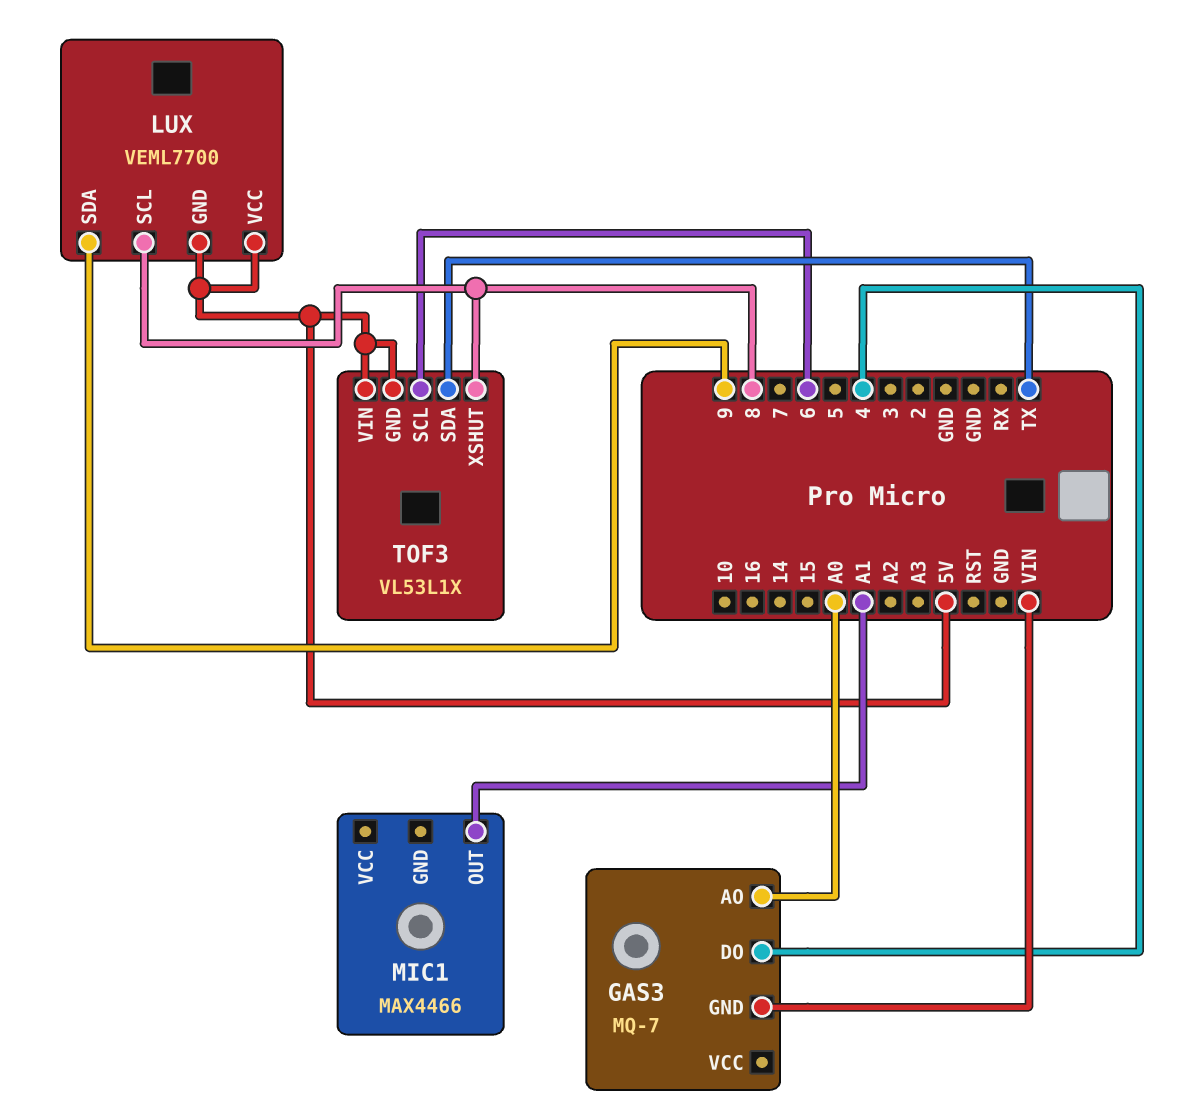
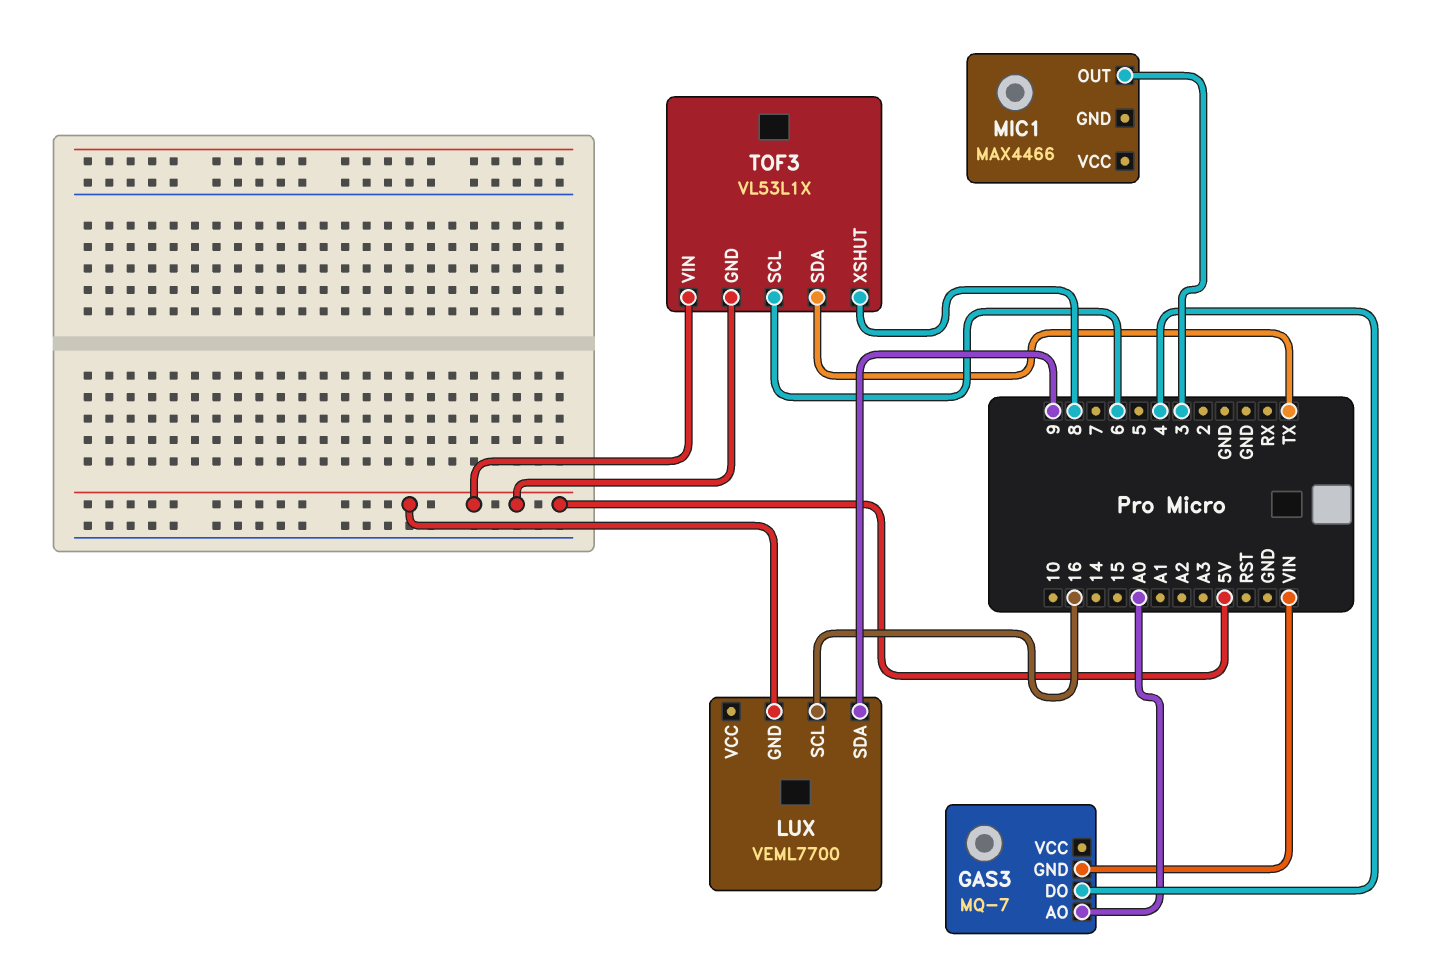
LUX pin SCL: 8 -> 16
LUX pin VCC: 5V -> none
MIC1 pin OUT: A1 -> 3

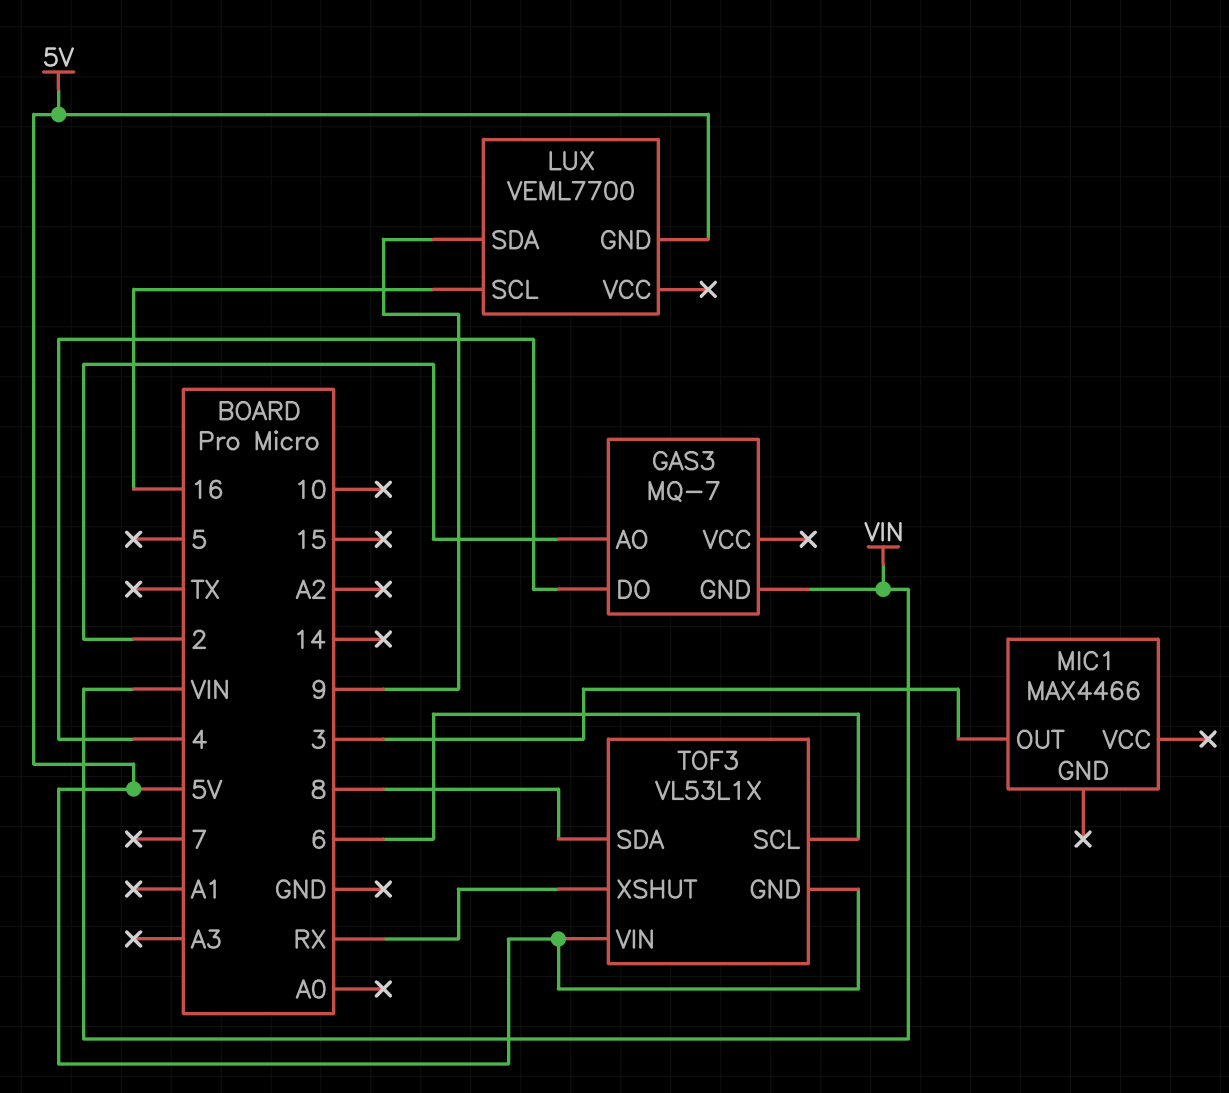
GAS3 pin AO: A0 -> 2
TOF3 pin SDA: TX -> 8
TOF3 pin XSHUT: 8 -> RX

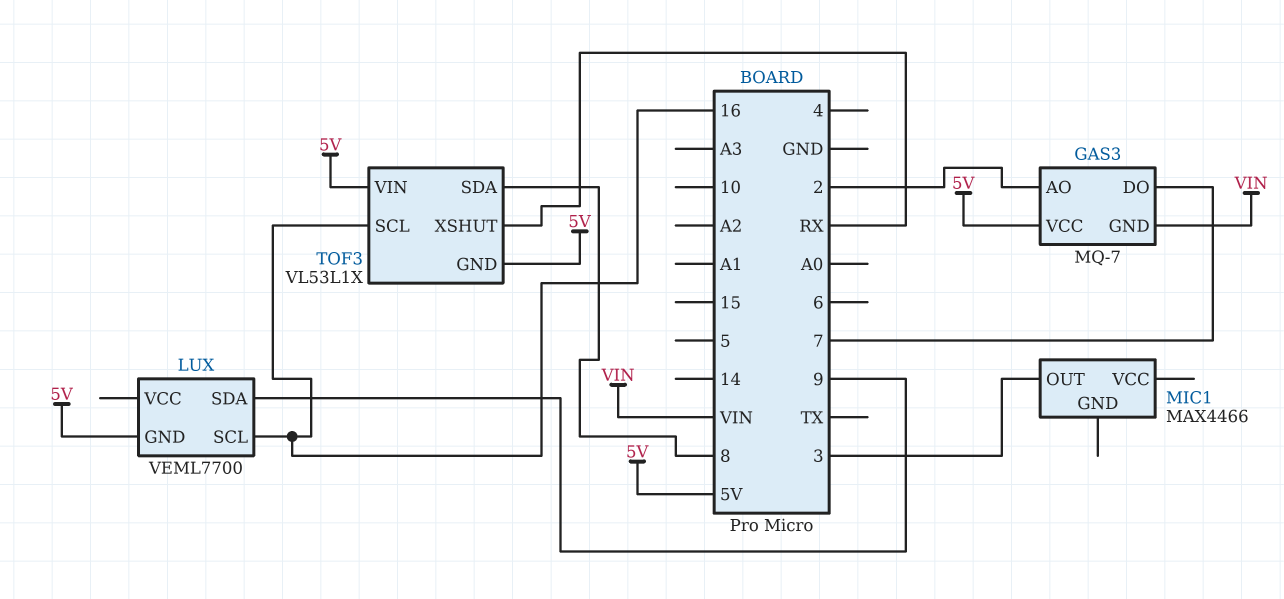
GAS3 pin DO: 4 -> 7
GAS3 pin VCC: none -> 5V
TOF3 pin SCL: 6 -> 16

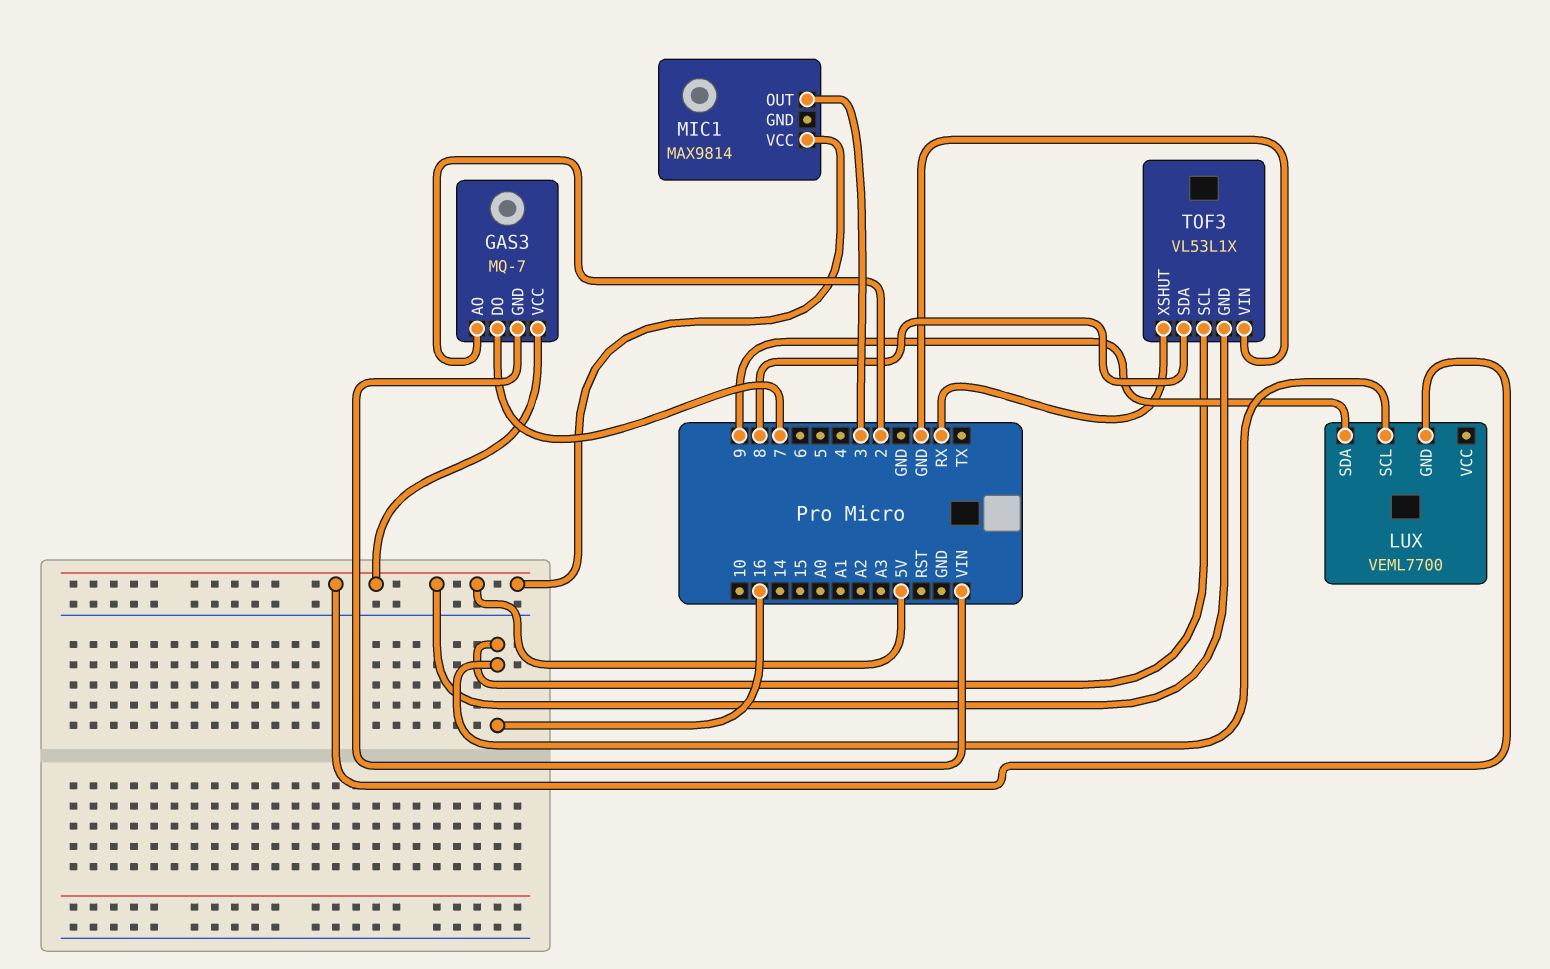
MIC1: MAX4466 -> MAX9814
MIC1 pin VCC: none -> 5V
TOF3 pin VIN: 5V -> GND

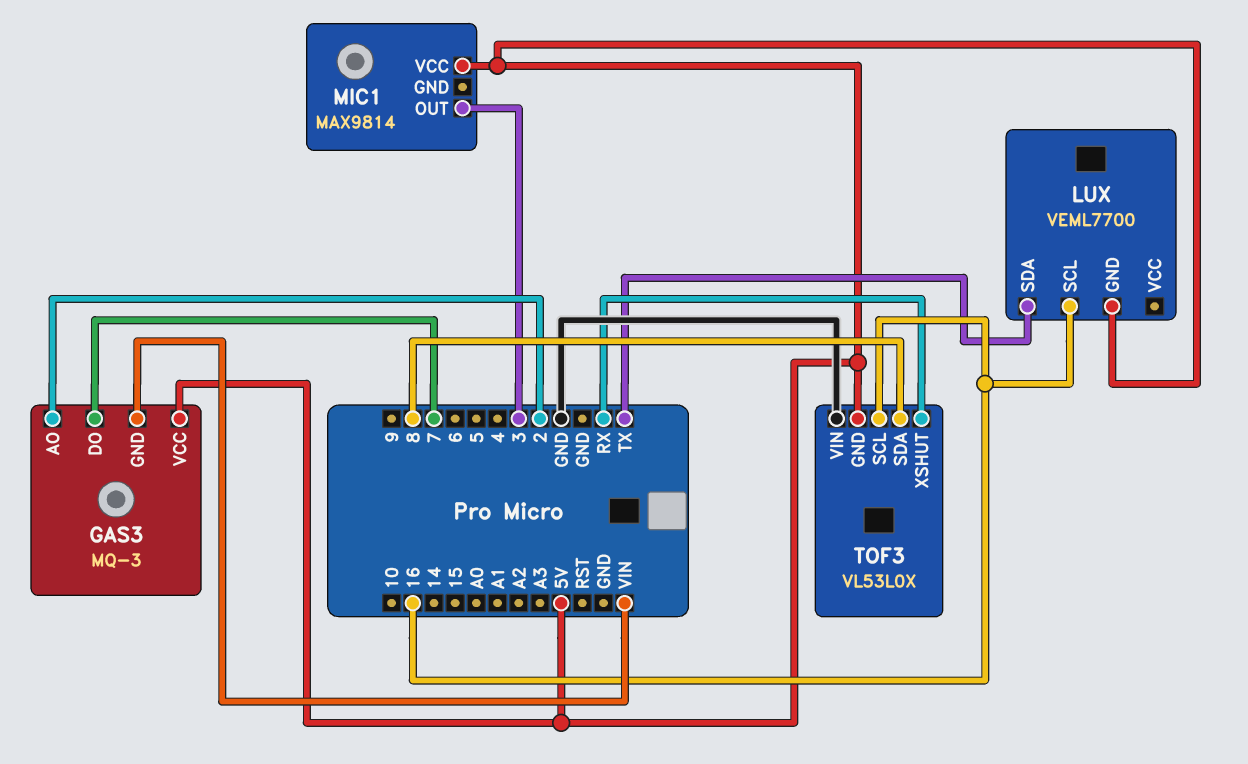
GAS3: MQ-7 -> MQ-3
LUX pin SDA: 9 -> TX
TOF3: VL53L1X -> VL53L0X

